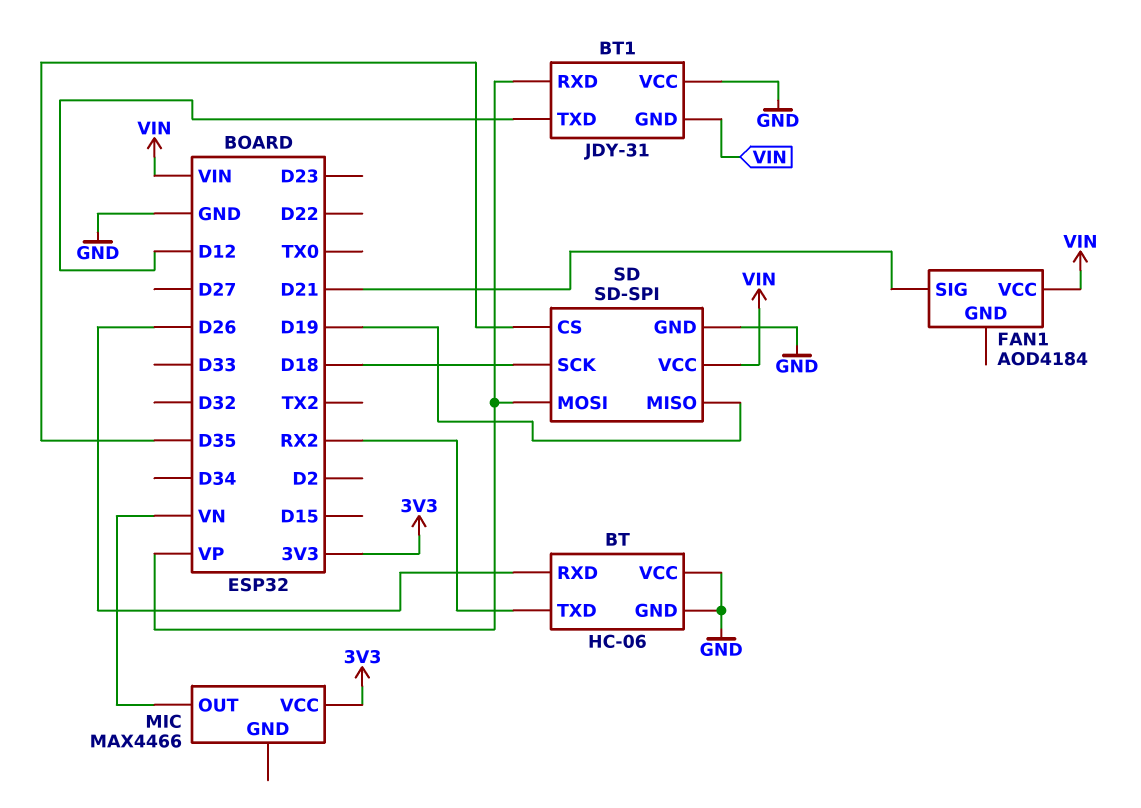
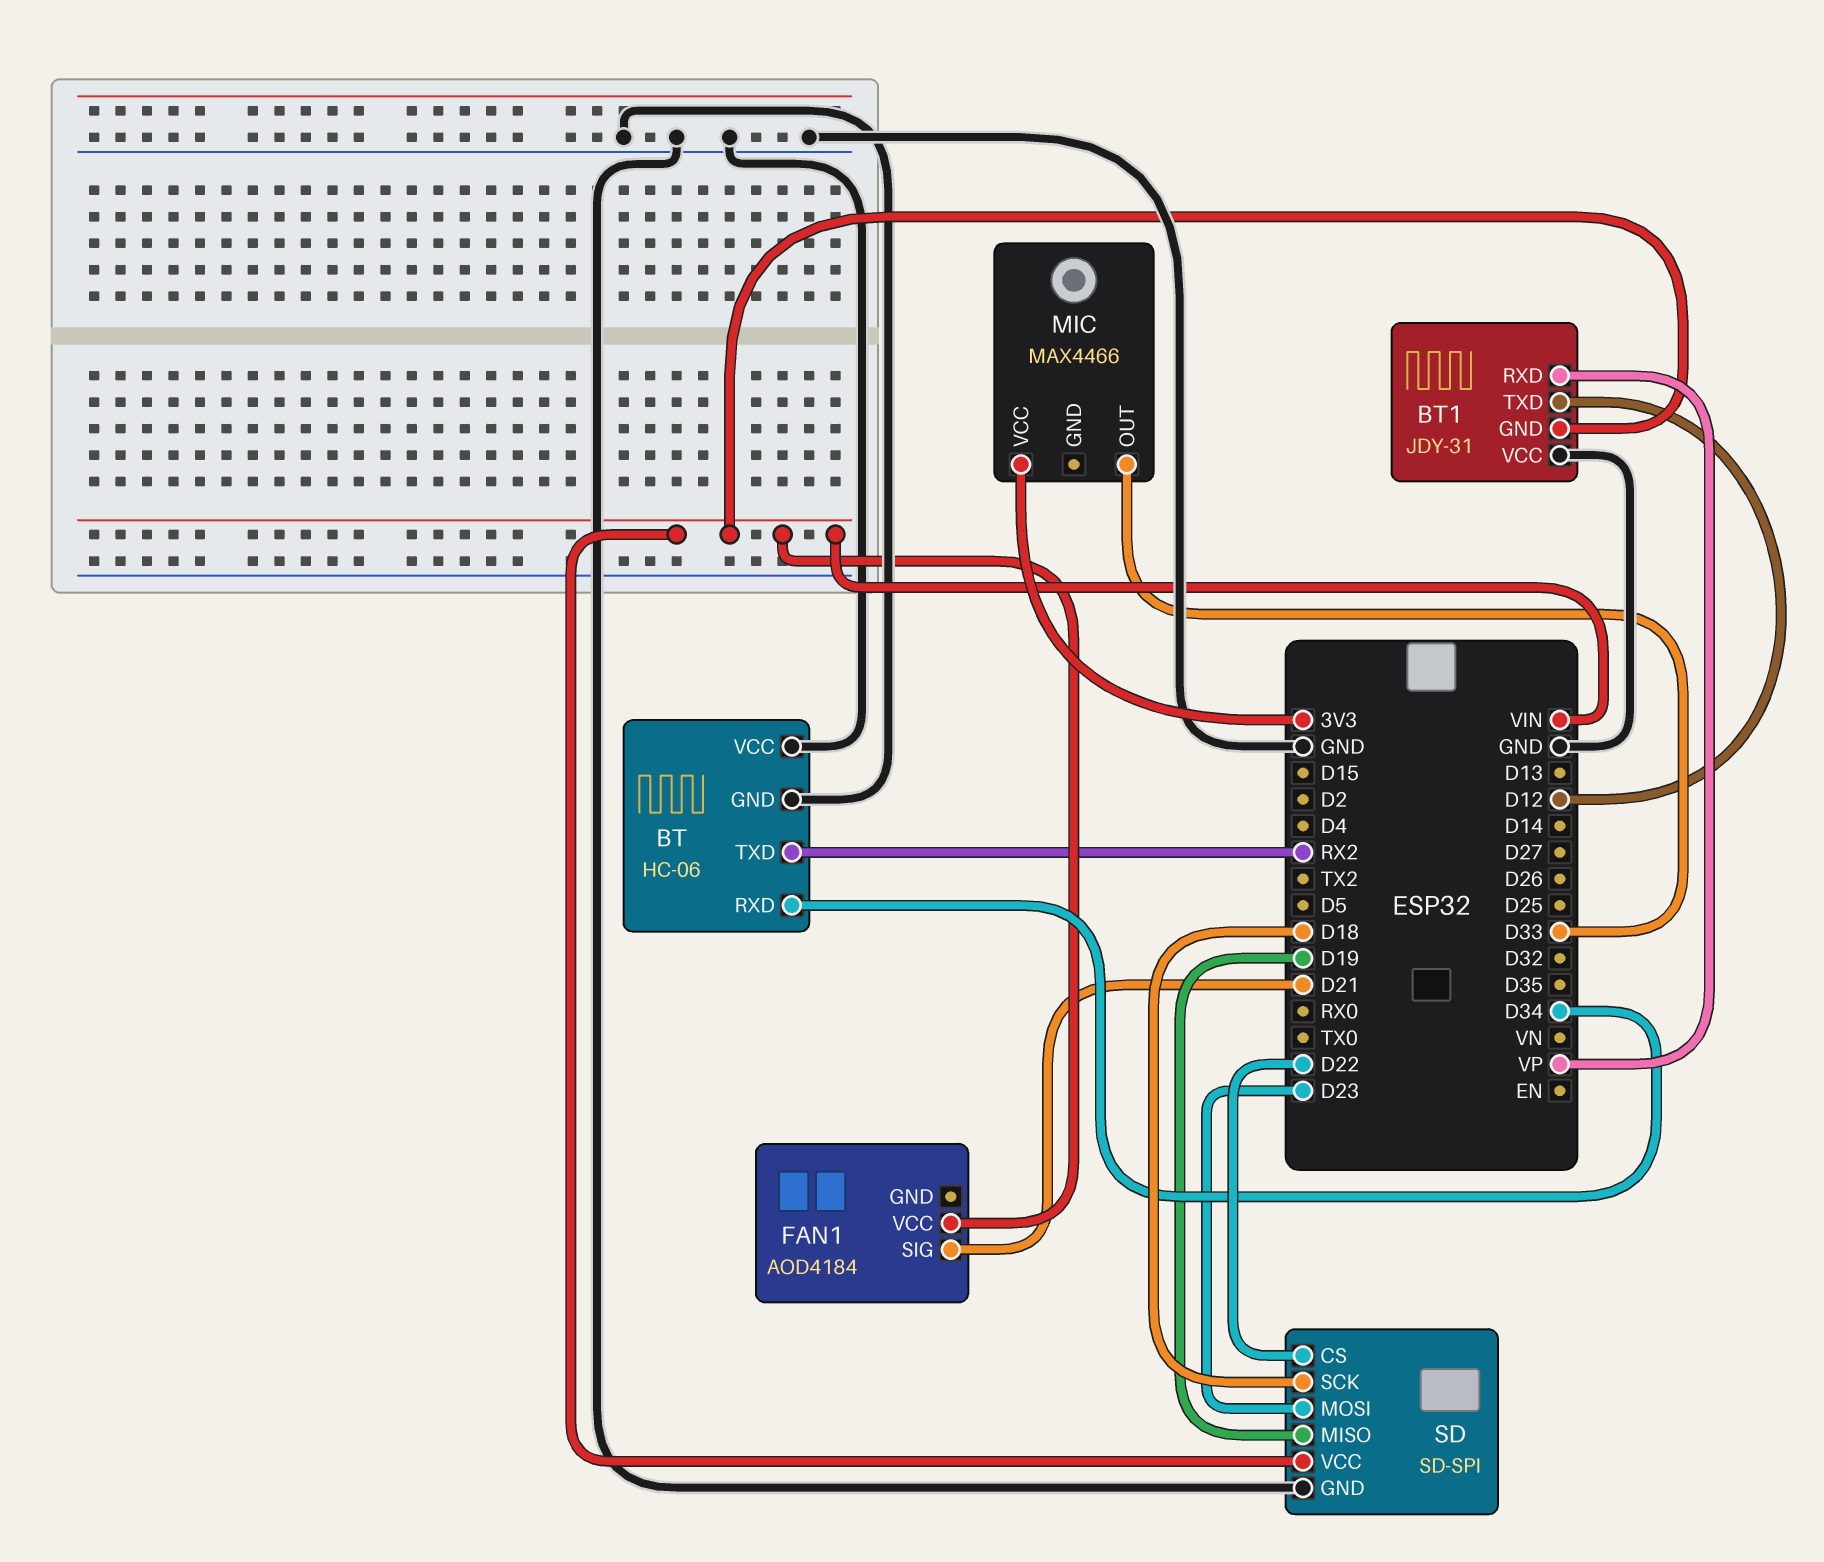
BT pin RXD: D26 -> D34
MIC pin OUT: VN -> D33
SD pin CS: D35 -> D22
SD pin MOSI: VP -> D23

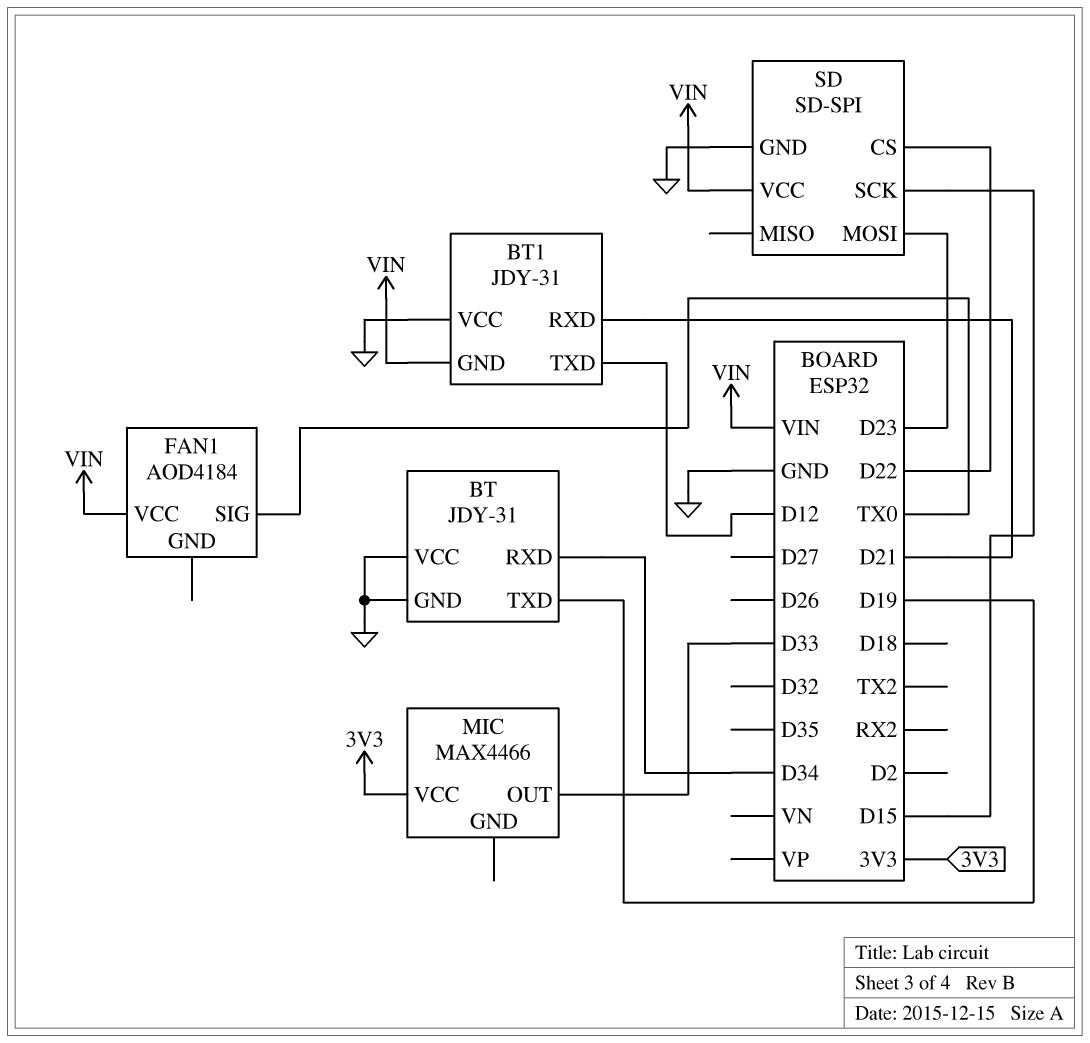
BT: HC-06 -> JDY-31
BT pin TXD: RX2 -> D19
BT1 pin RXD: VP -> D21
FAN1 pin SIG: D21 -> TX0
SD pin MISO: D19 -> none
SD pin SCK: D18 -> D15

